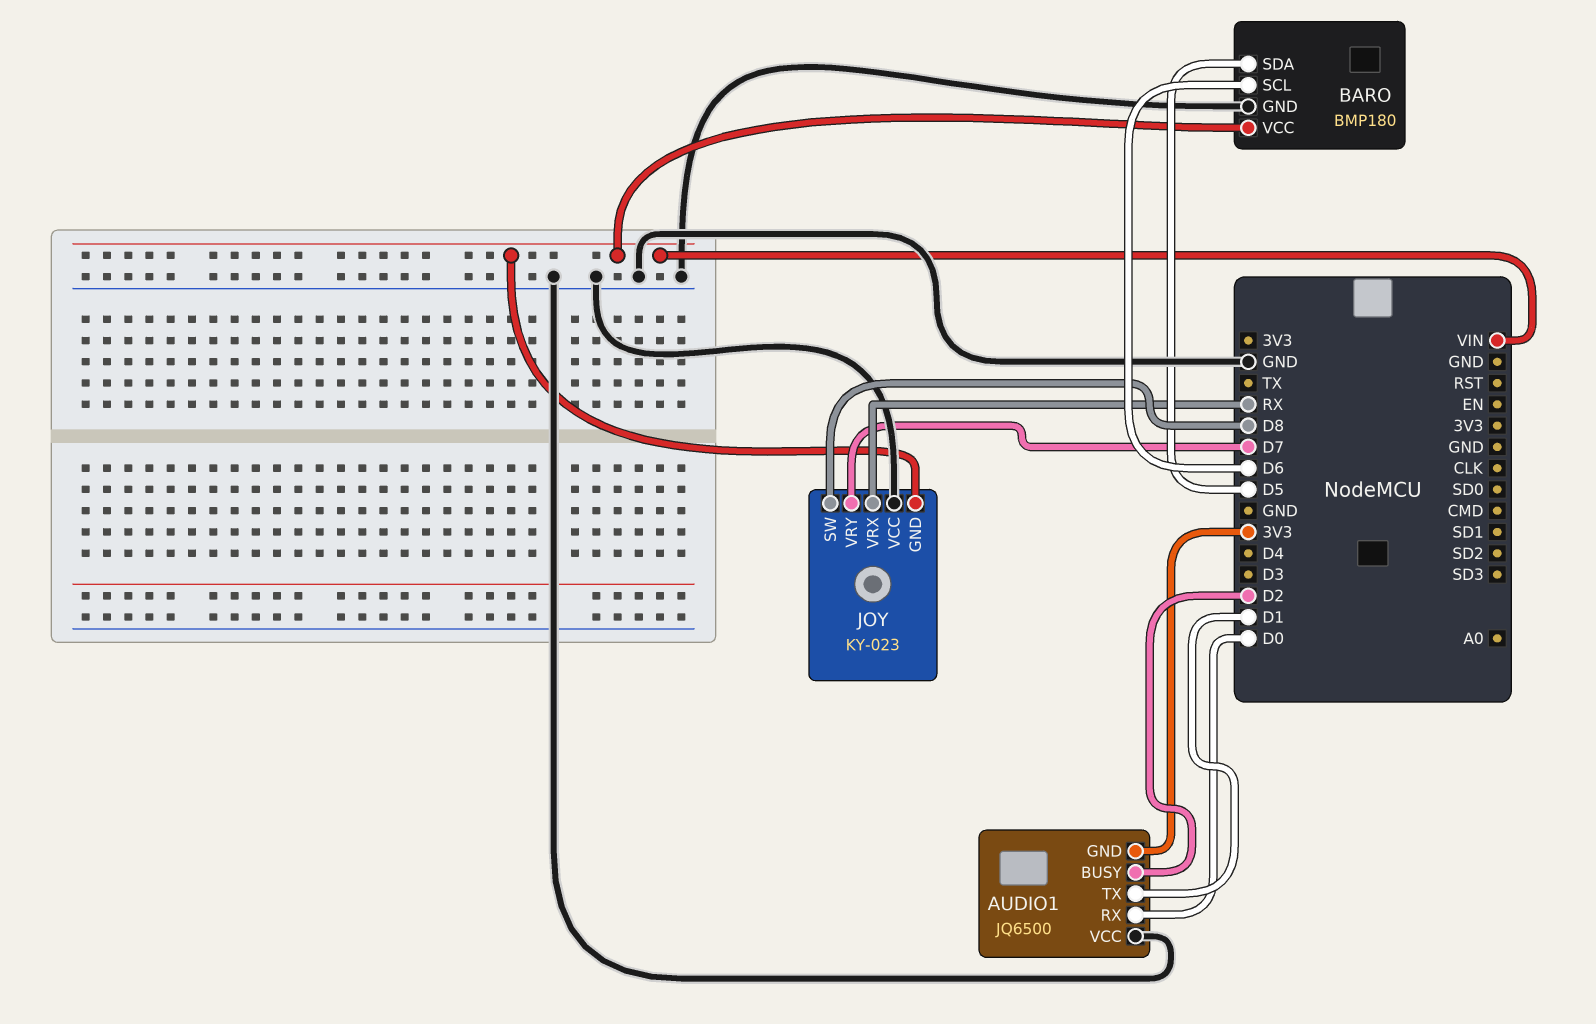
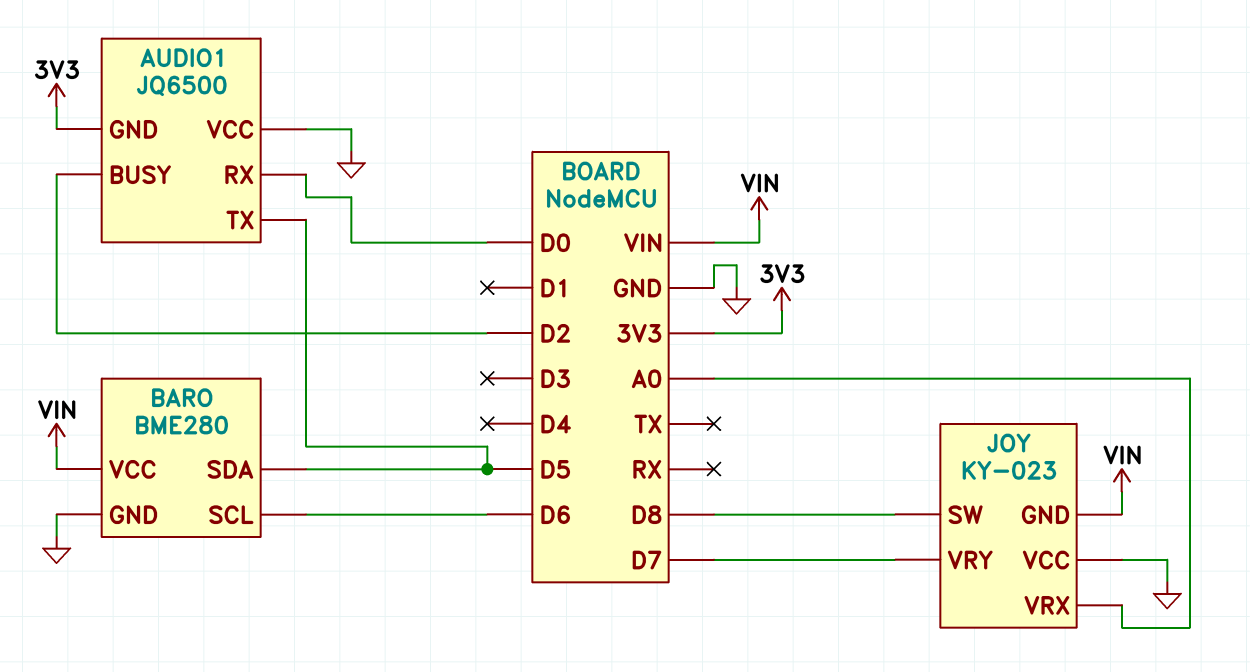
AUDIO1 pin TX: D1 -> D5
BARO: BMP180 -> BME280
JOY pin VRX: RX -> A0

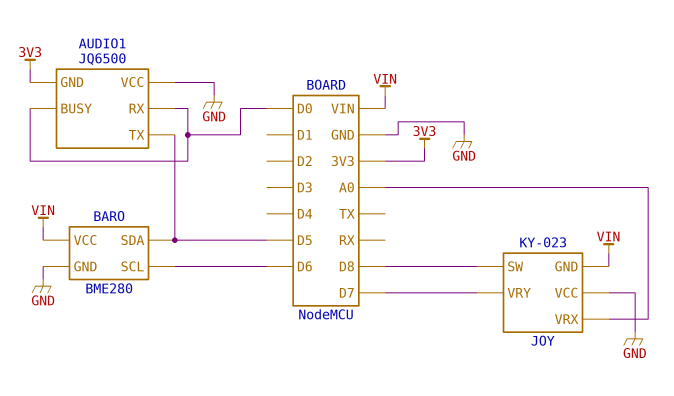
AUDIO1 pin BUSY: D2 -> D0

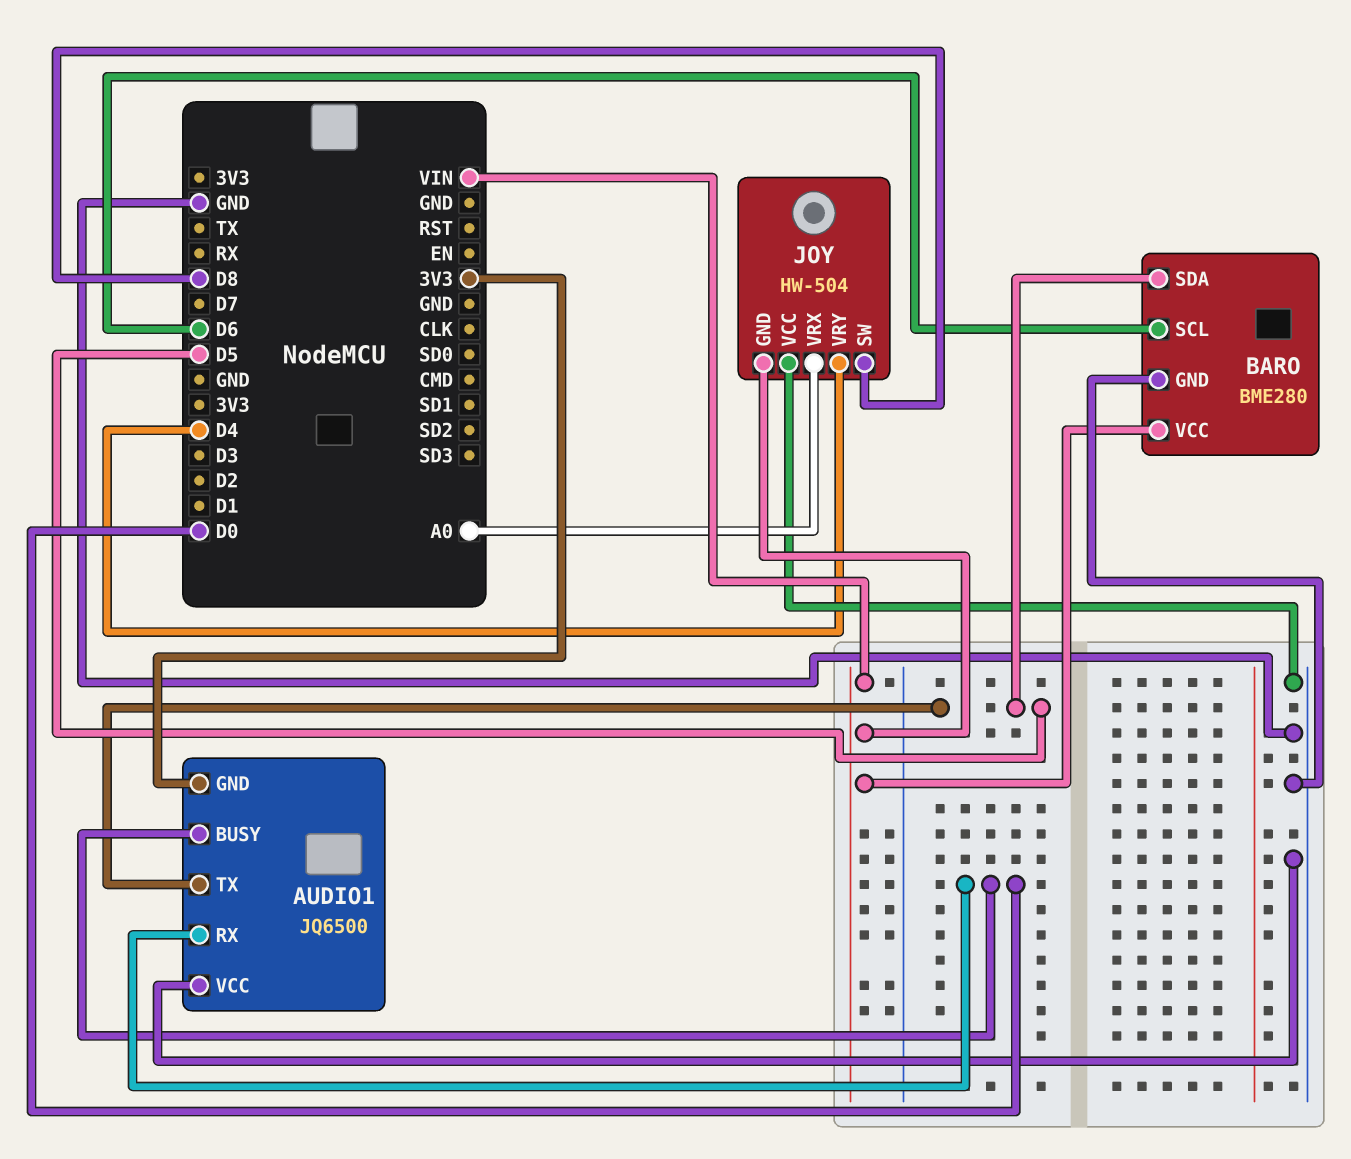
JOY: KY-023 -> HW-504
JOY pin VRY: D7 -> D4

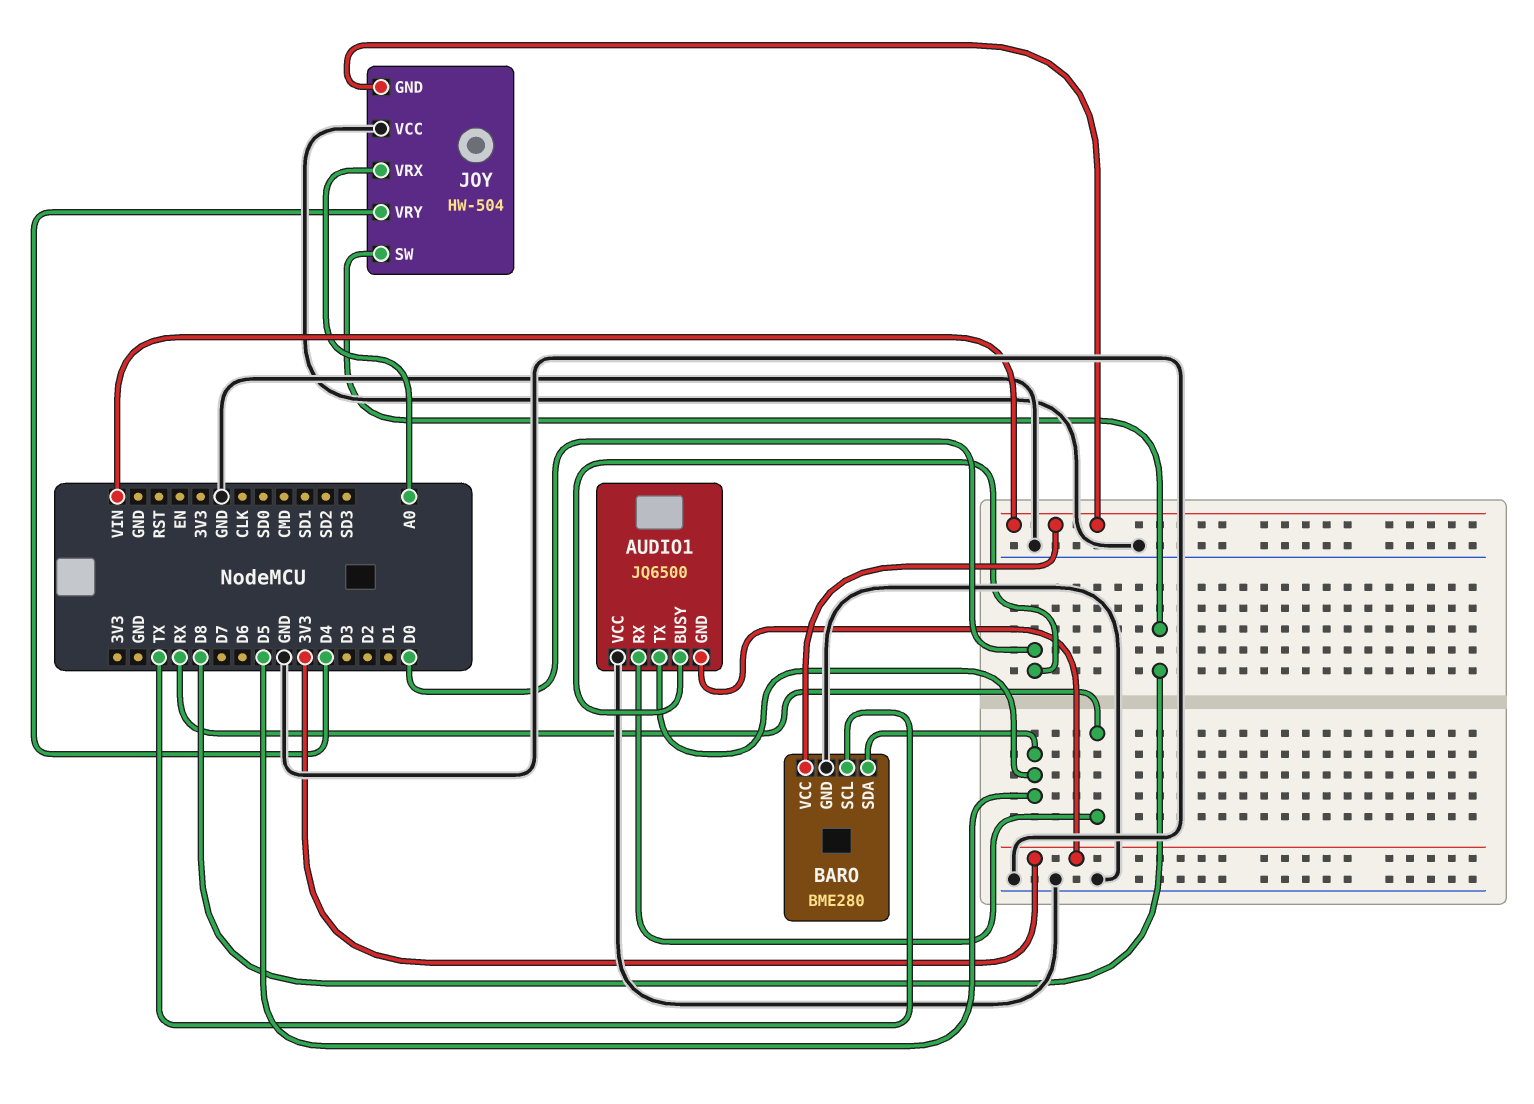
AUDIO1 pin RX: D0 -> RX
BARO pin SCL: D6 -> TX

